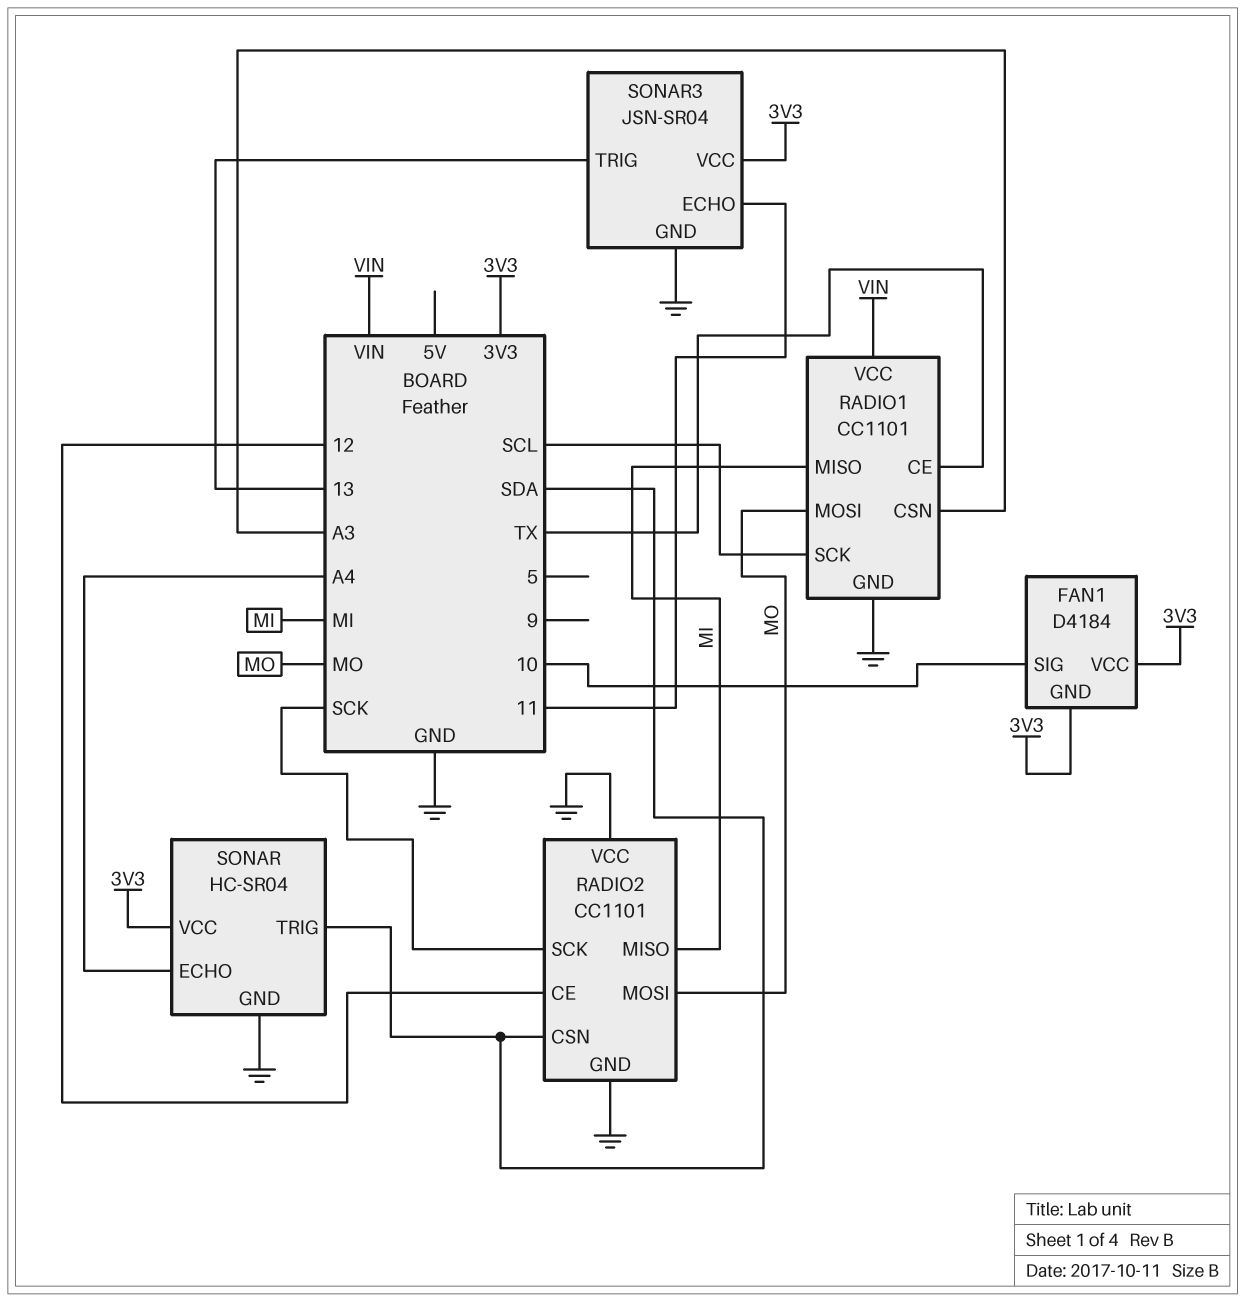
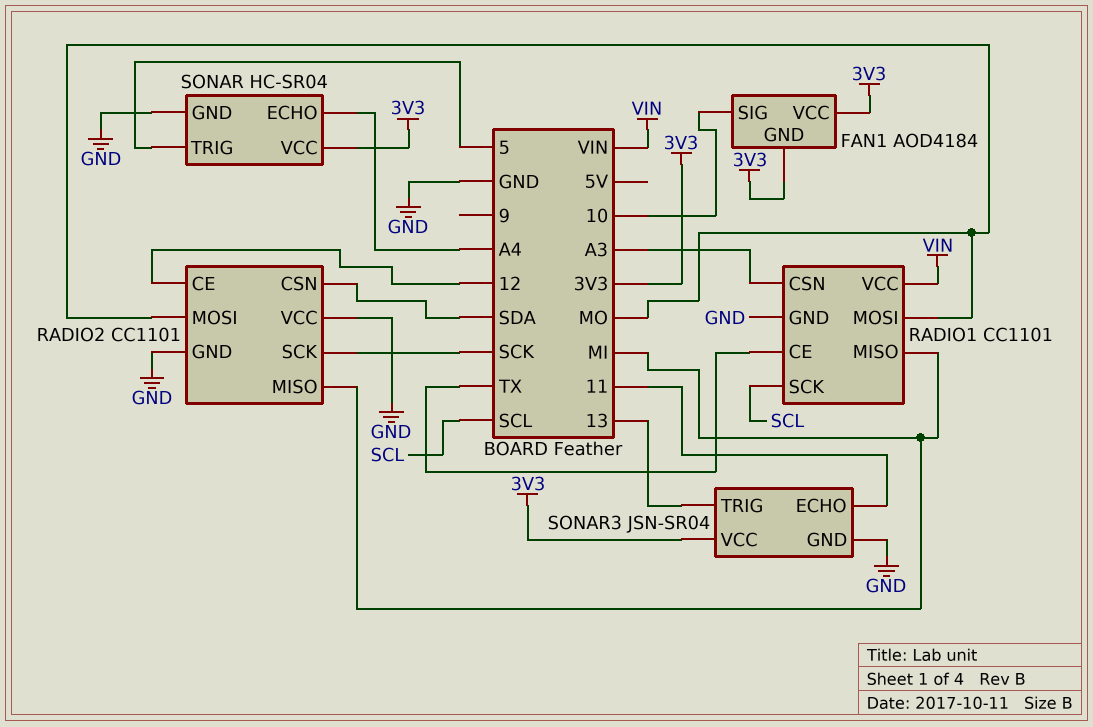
FAN1: D4184 -> AOD4184
SONAR pin TRIG: SDA -> 5

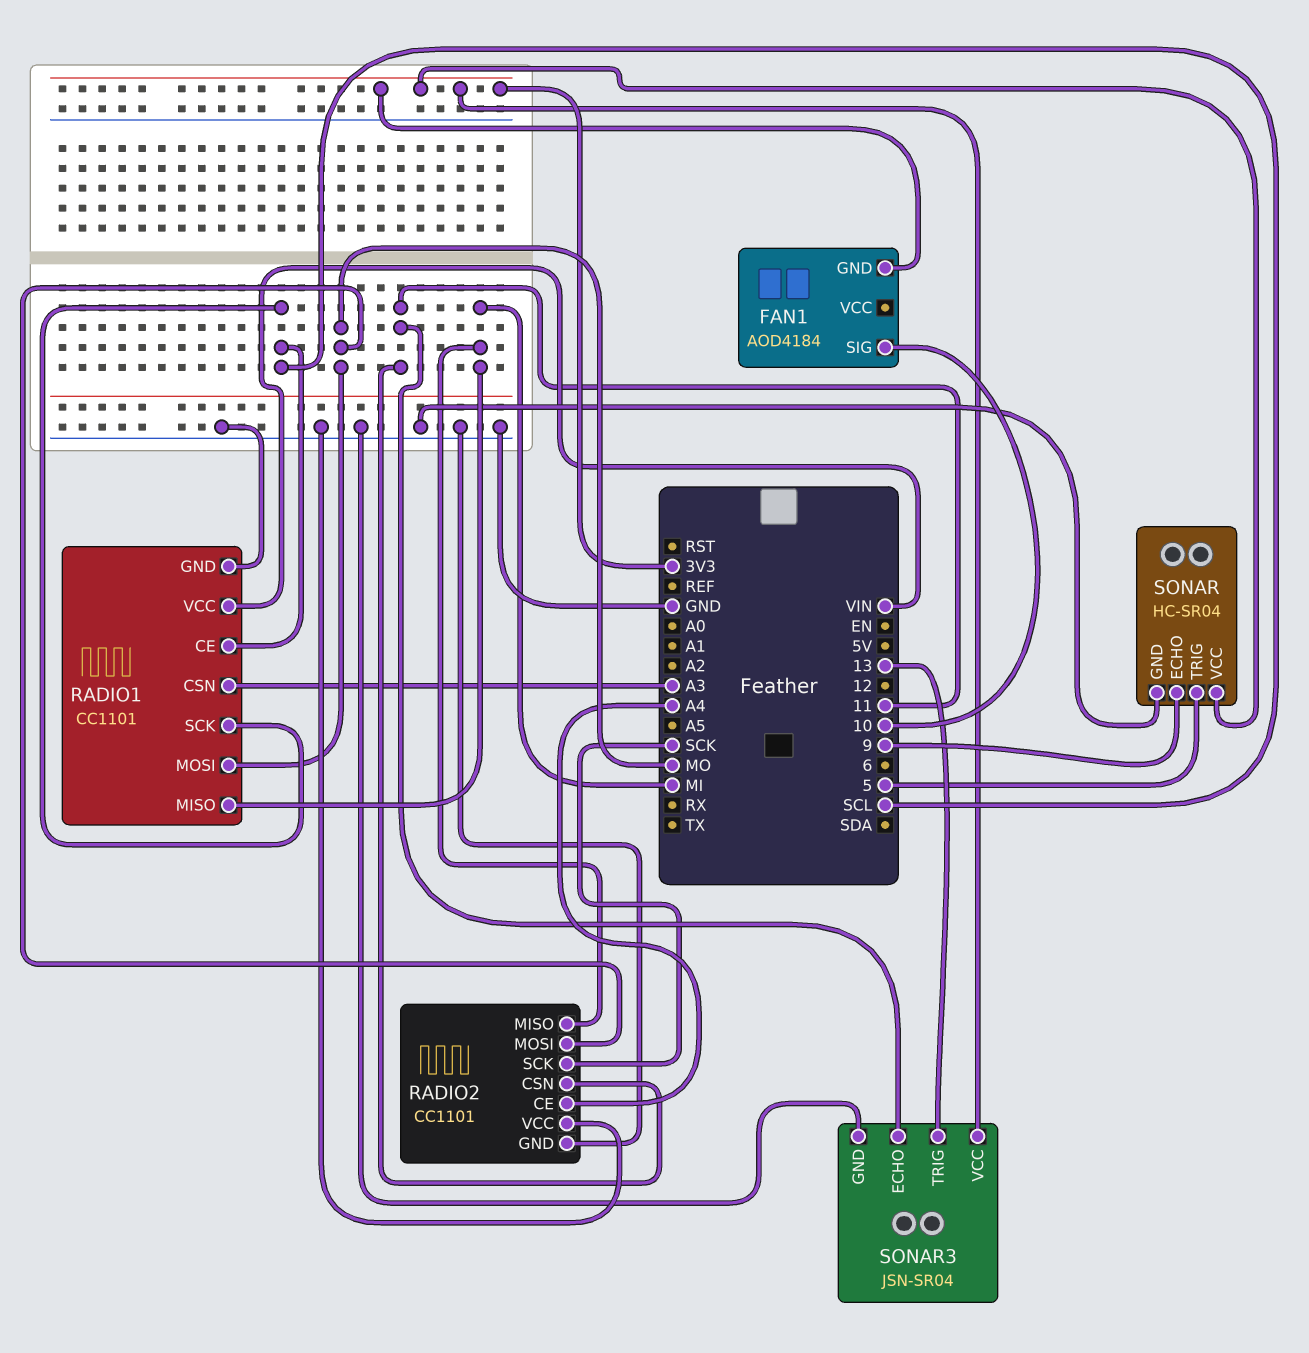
FAN1 pin VCC: 3V3 -> none
RADIO1 pin CE: TX -> SCL
RADIO2 pin CE: 12 -> A4
RADIO2 pin CSN: SDA -> 11
SONAR pin ECHO: A4 -> 9

